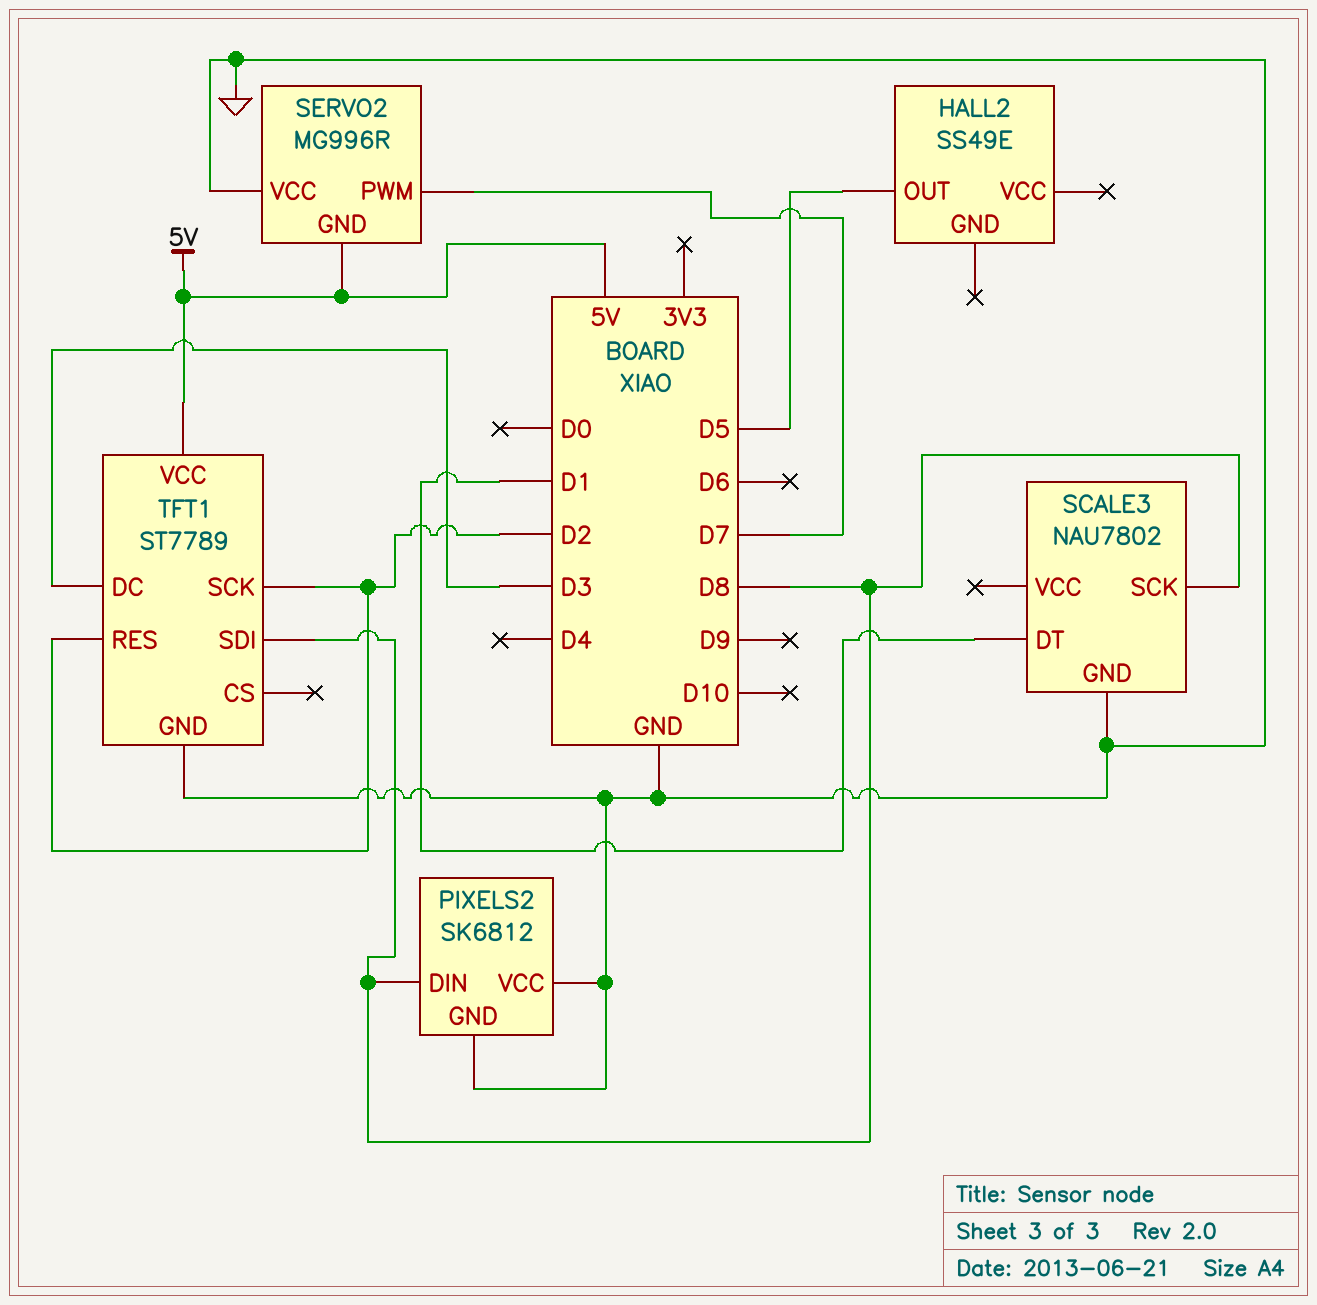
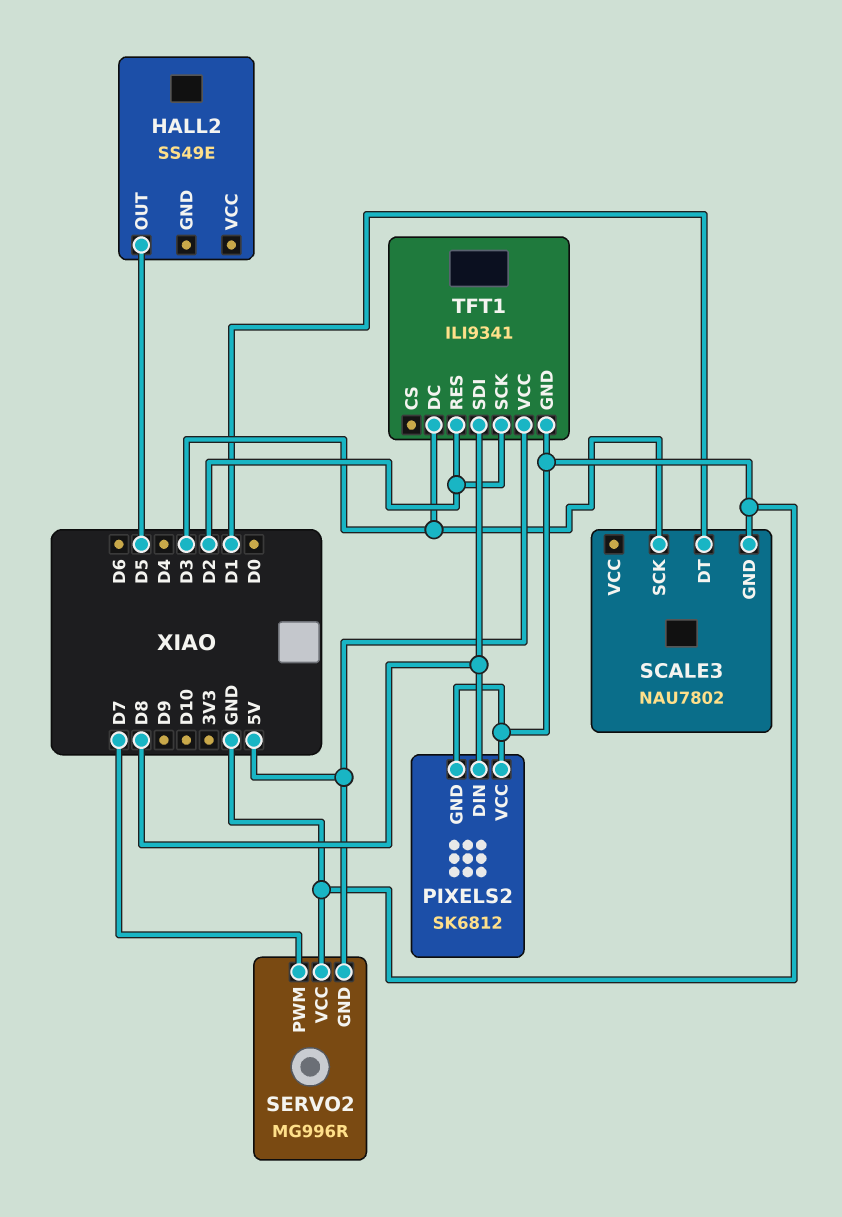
SCALE3 pin SCK: D8 -> D3
TFT1: ST7789 -> ILI9341

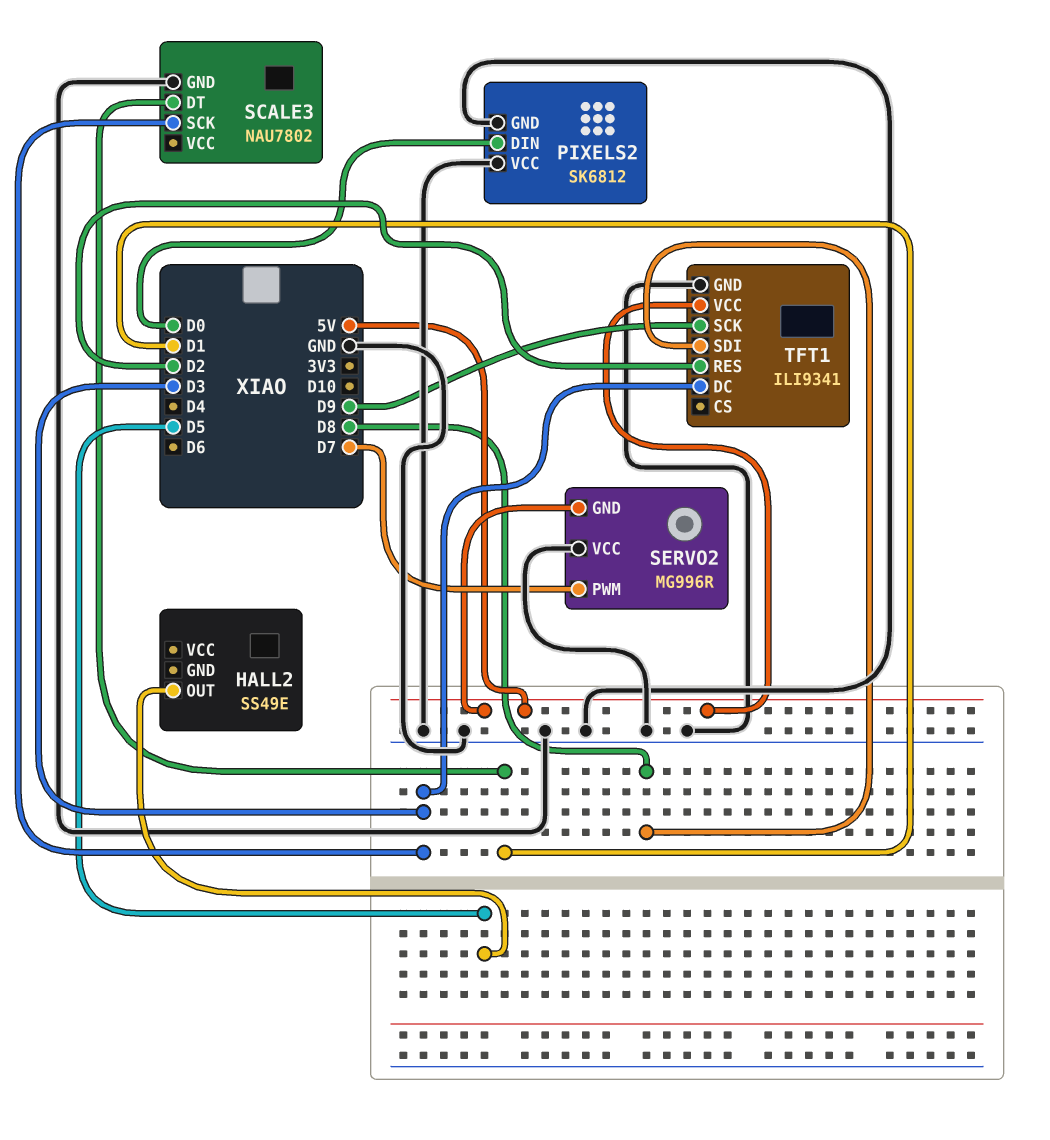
PIXELS2 pin DIN: D8 -> D0
TFT1 pin SCK: D2 -> D9

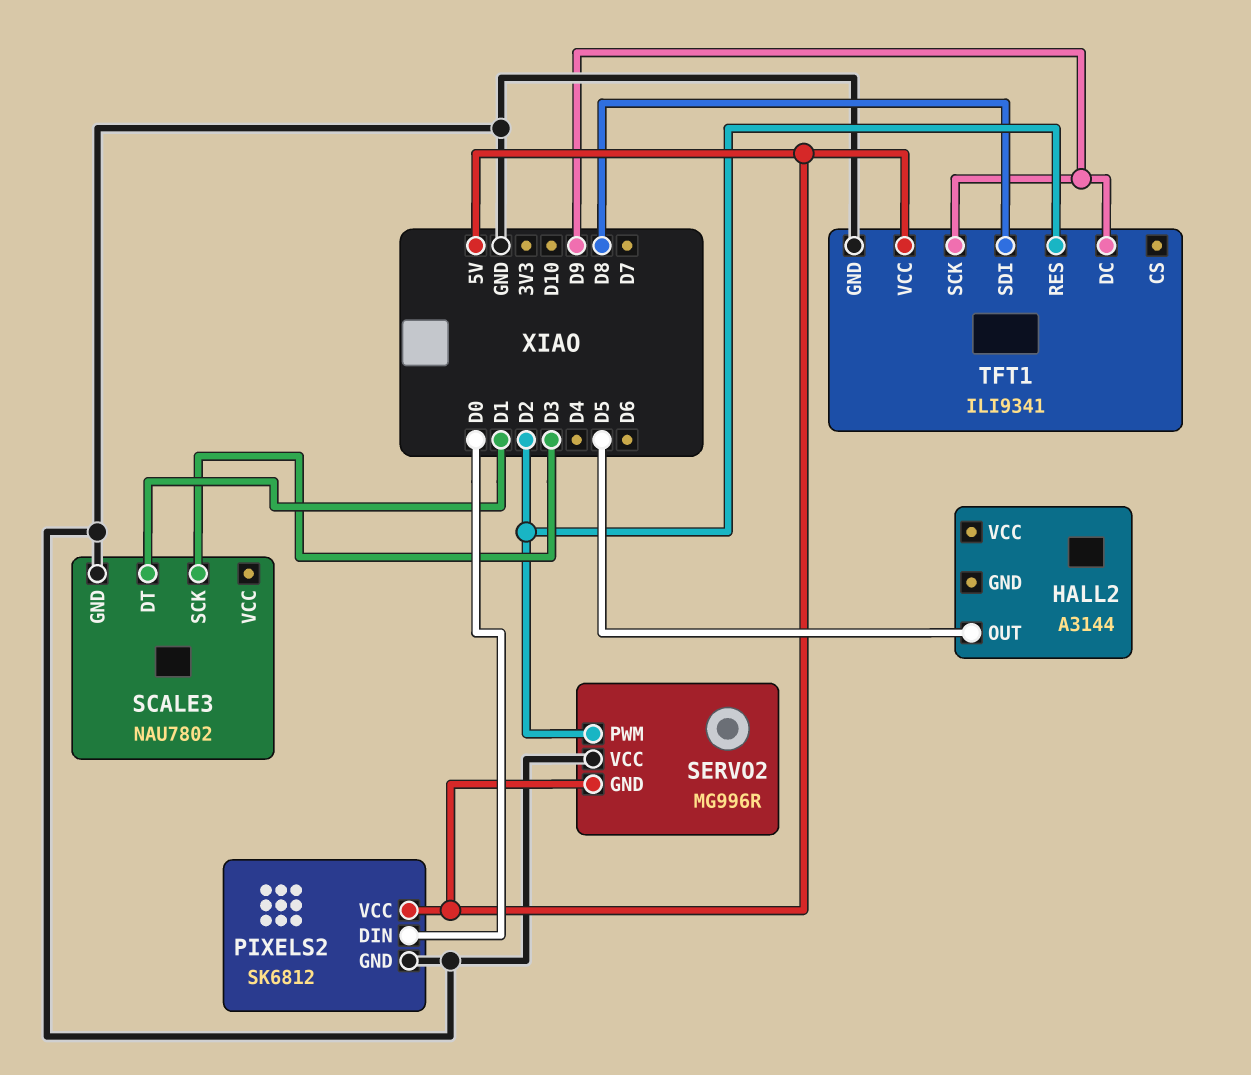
HALL2: SS49E -> A3144
PIXELS2 pin VCC: GND -> 5V
SERVO2 pin PWM: D7 -> D2
TFT1 pin DC: D3 -> D9

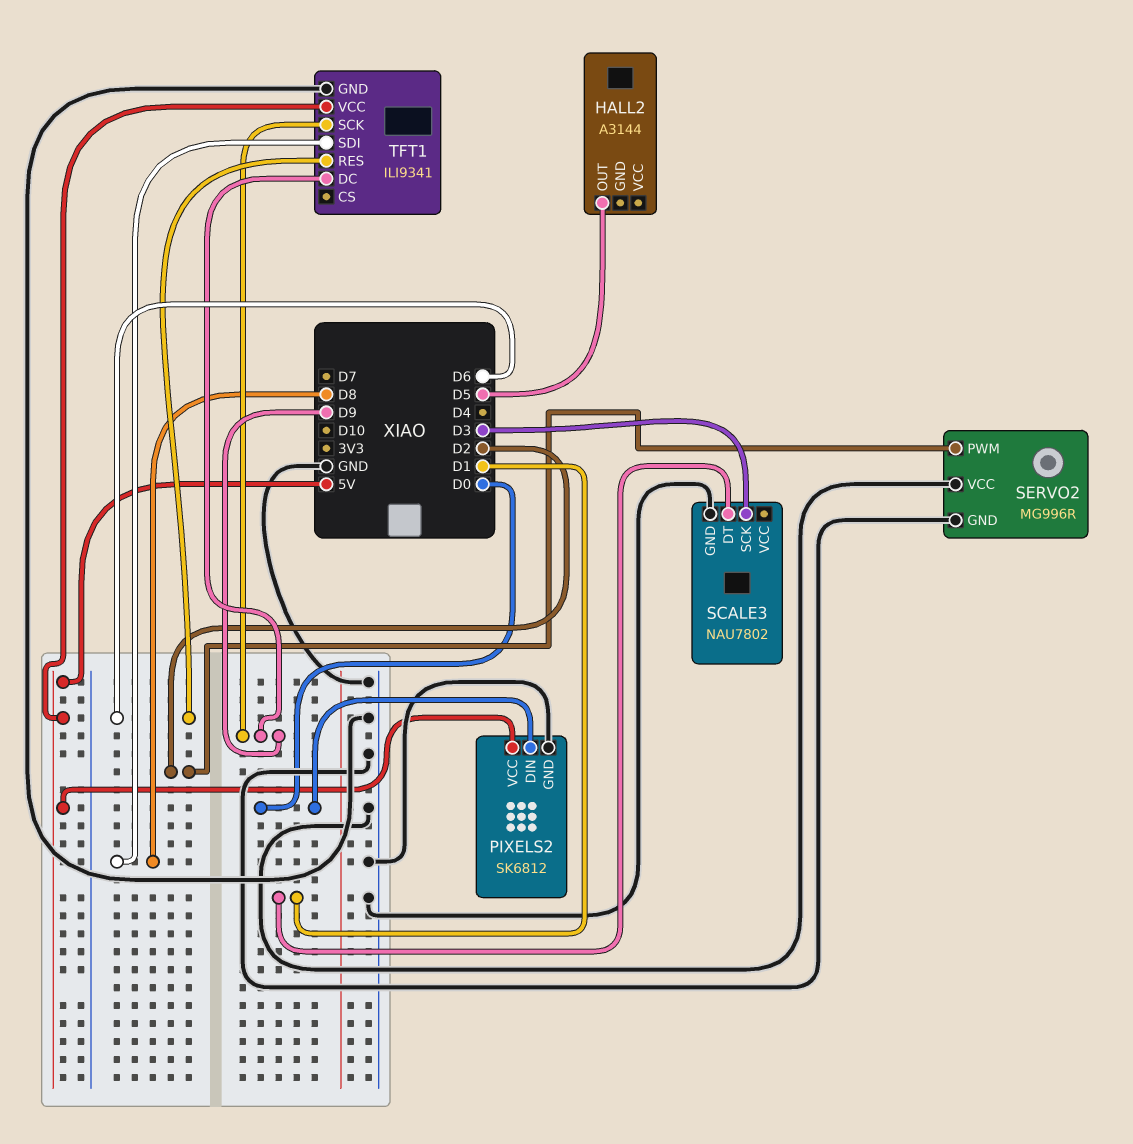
SERVO2 pin GND: 5V -> GND
TFT1 pin RES: D2 -> D6

